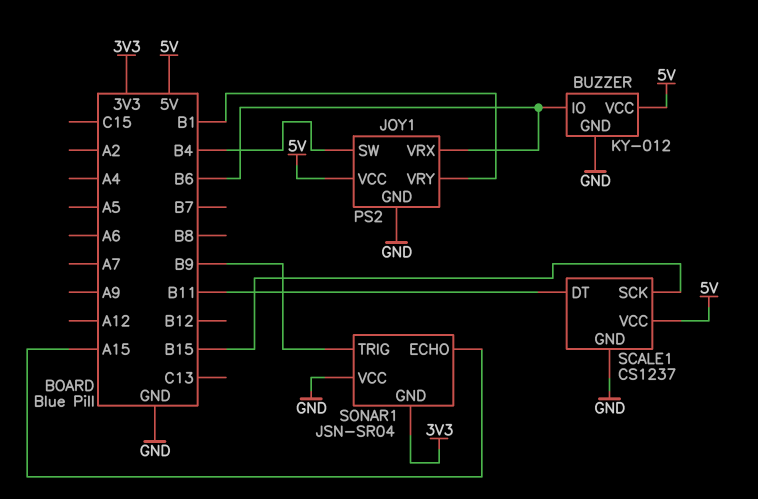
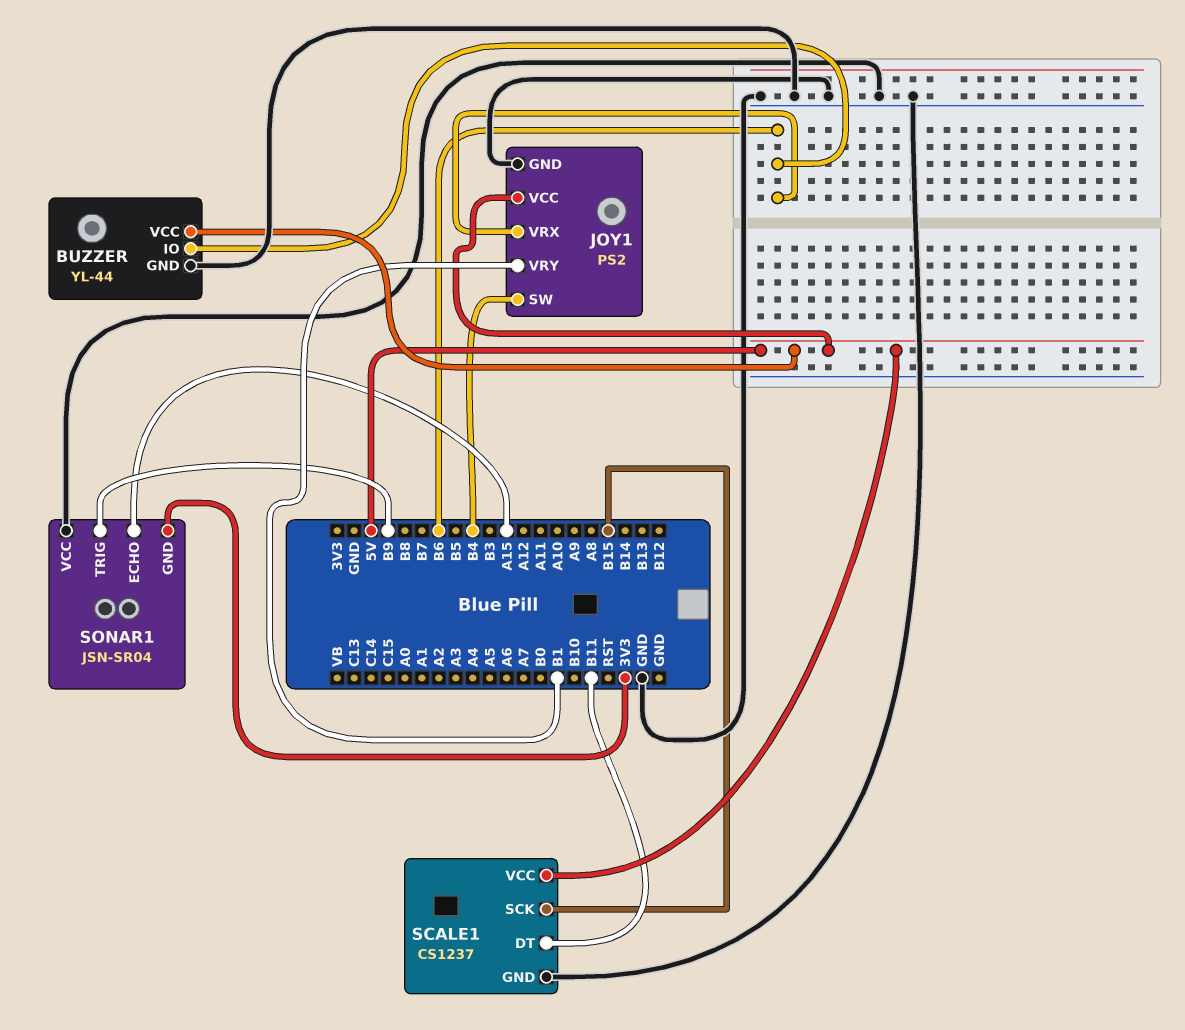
BUZZER: KY-012 -> YL-44

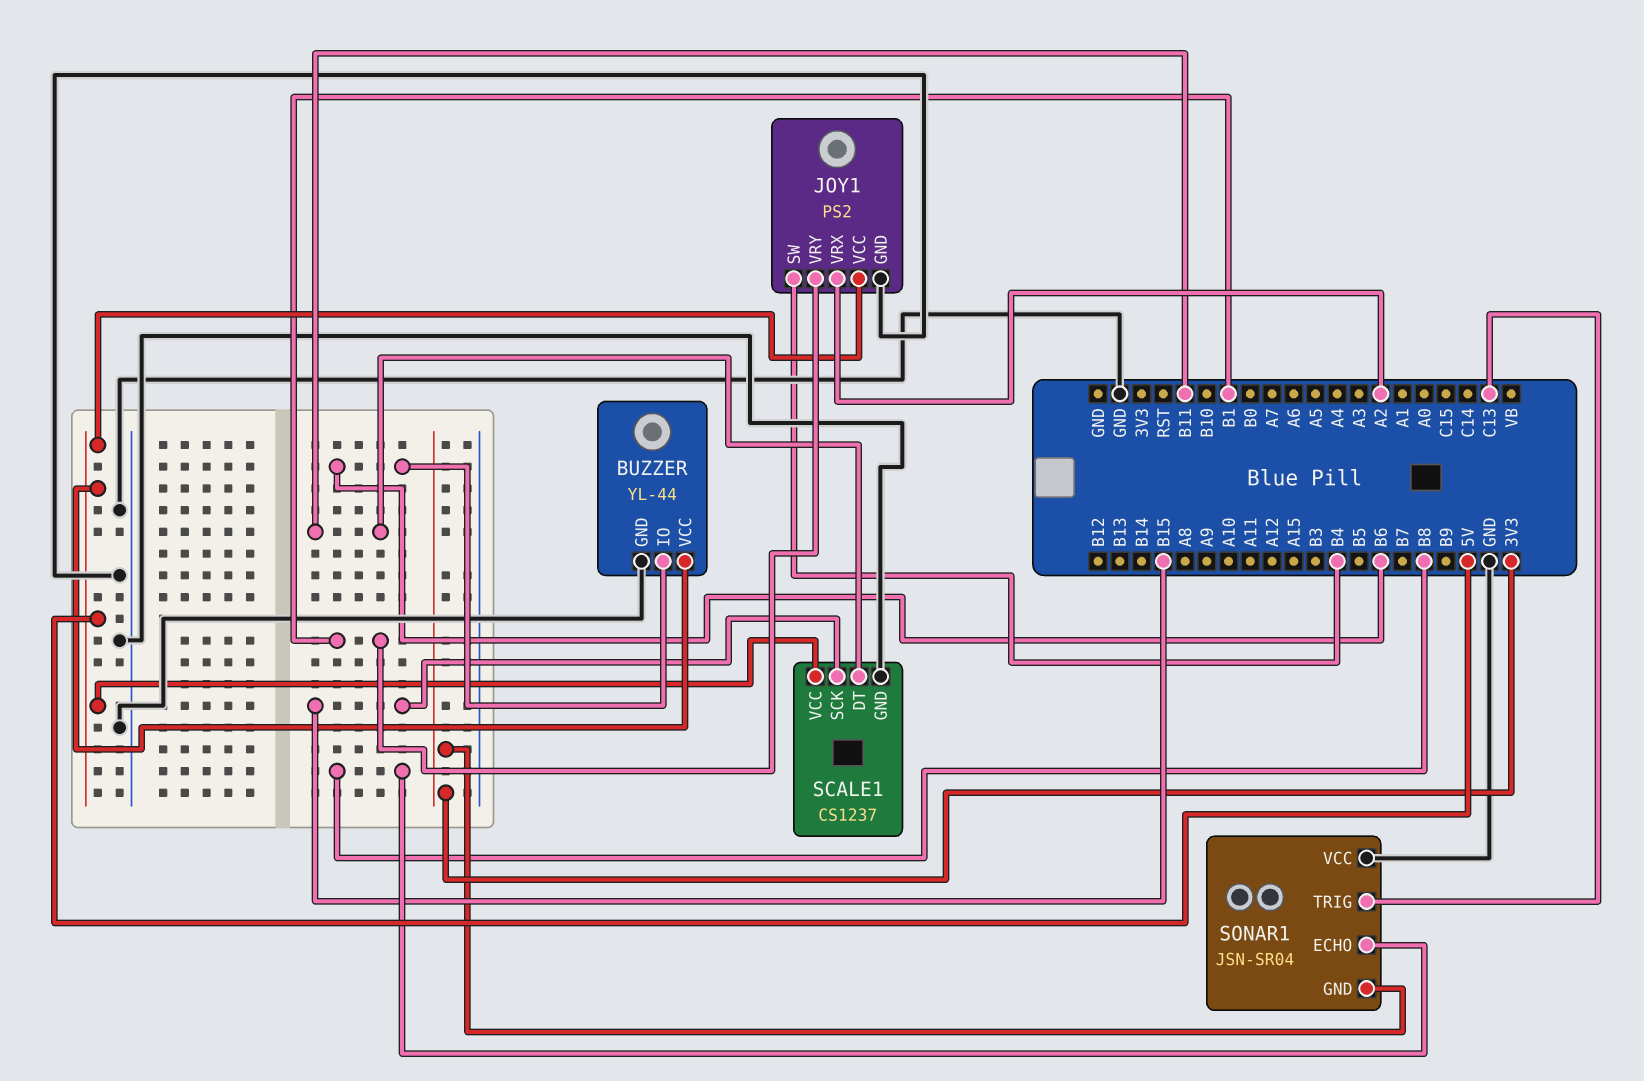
JOY1 pin VRX: B6 -> A2
SONAR1 pin ECHO: A15 -> B8
SONAR1 pin TRIG: B9 -> C13

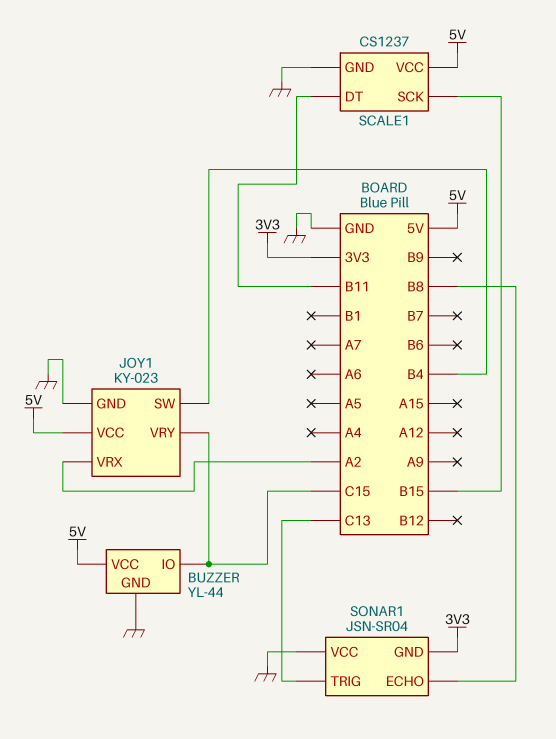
BUZZER pin IO: B6 -> C15
JOY1: PS2 -> KY-023
JOY1 pin VRY: B1 -> C15

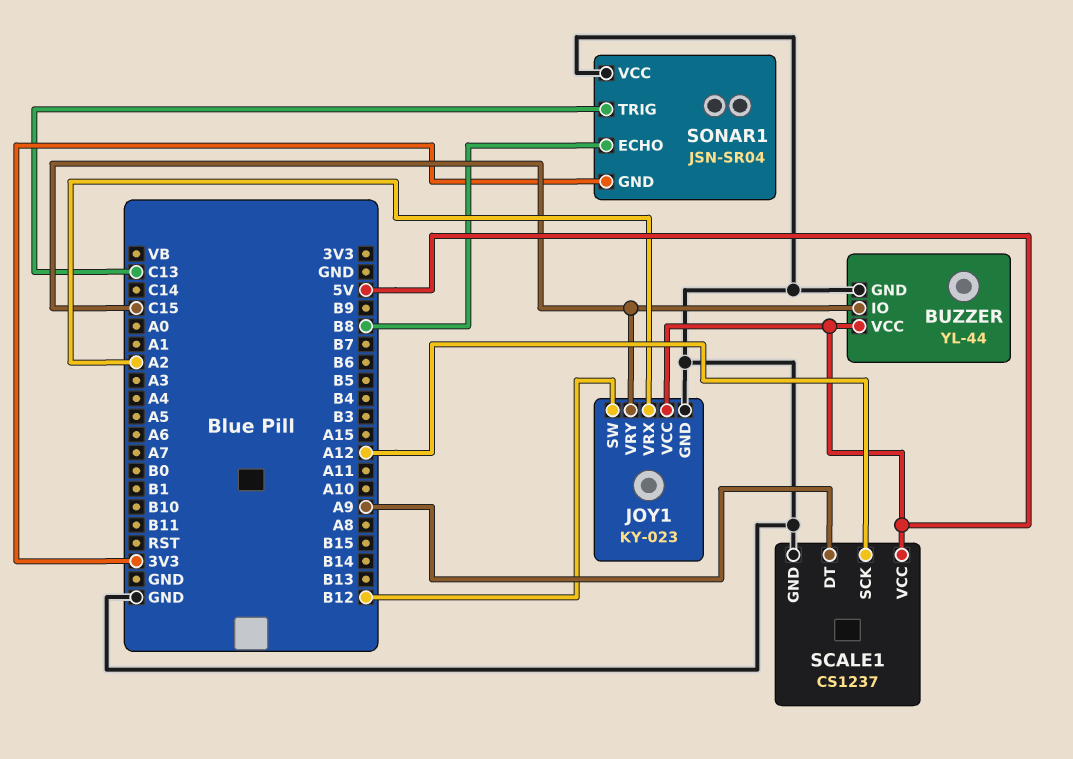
JOY1 pin SW: B4 -> B12
SCALE1 pin DT: B11 -> A9
SCALE1 pin SCK: B15 -> A12

